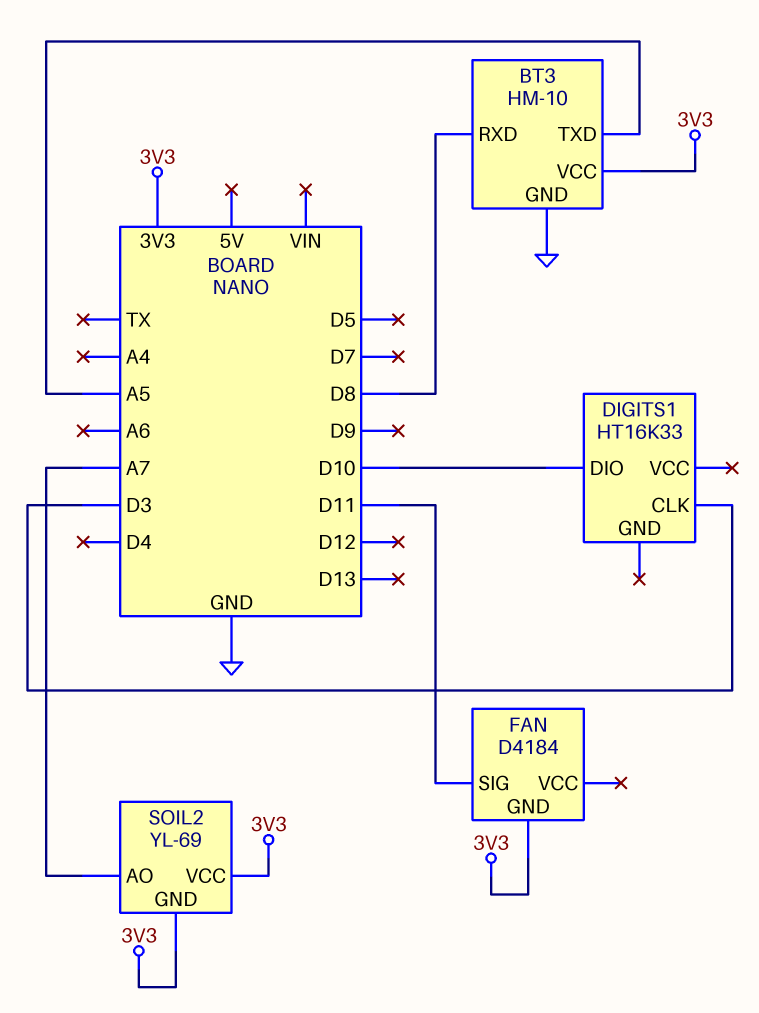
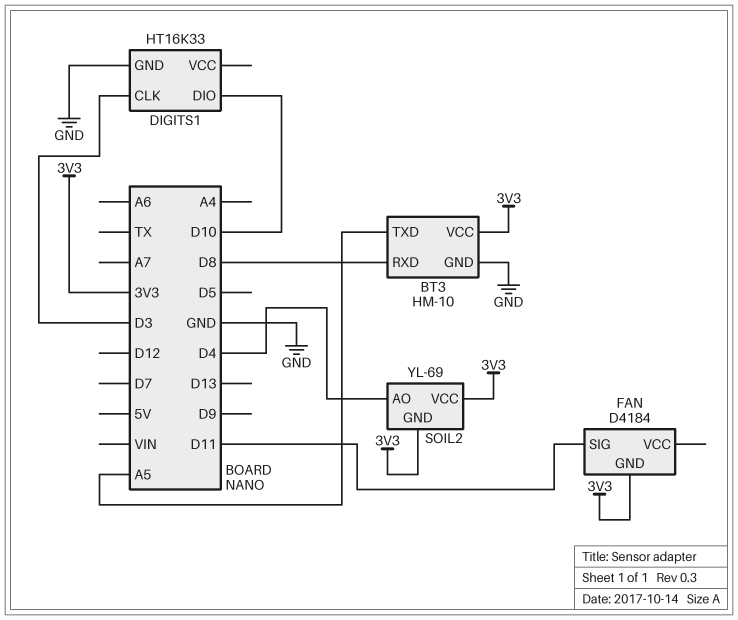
DIGITS1 pin GND: none -> GND
SOIL2 pin AO: A7 -> D4

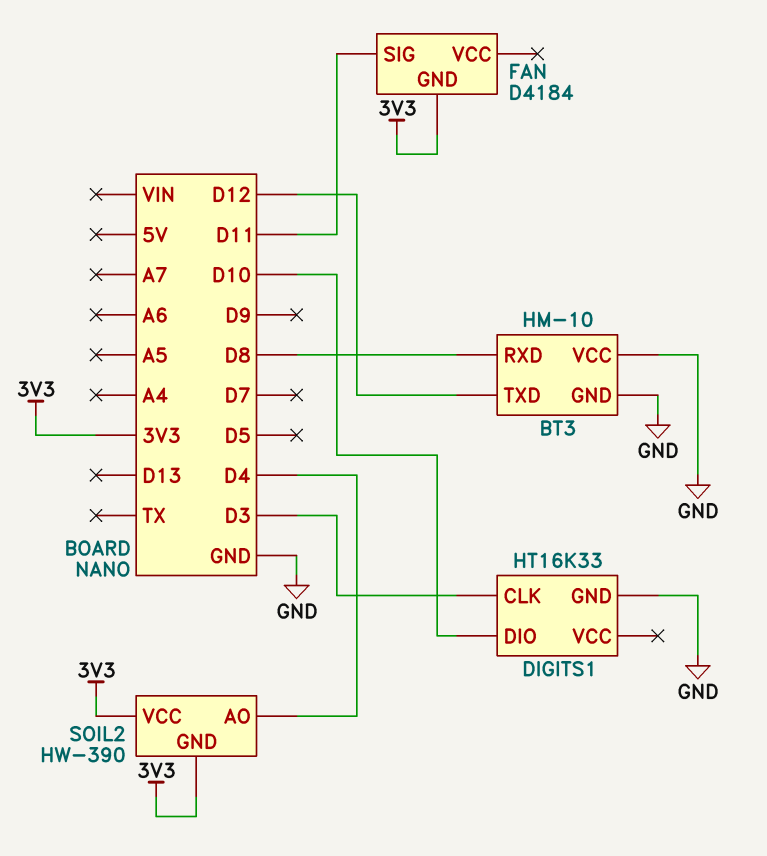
BT3 pin TXD: A5 -> D12
BT3 pin VCC: 3V3 -> GND
SOIL2: YL-69 -> HW-390

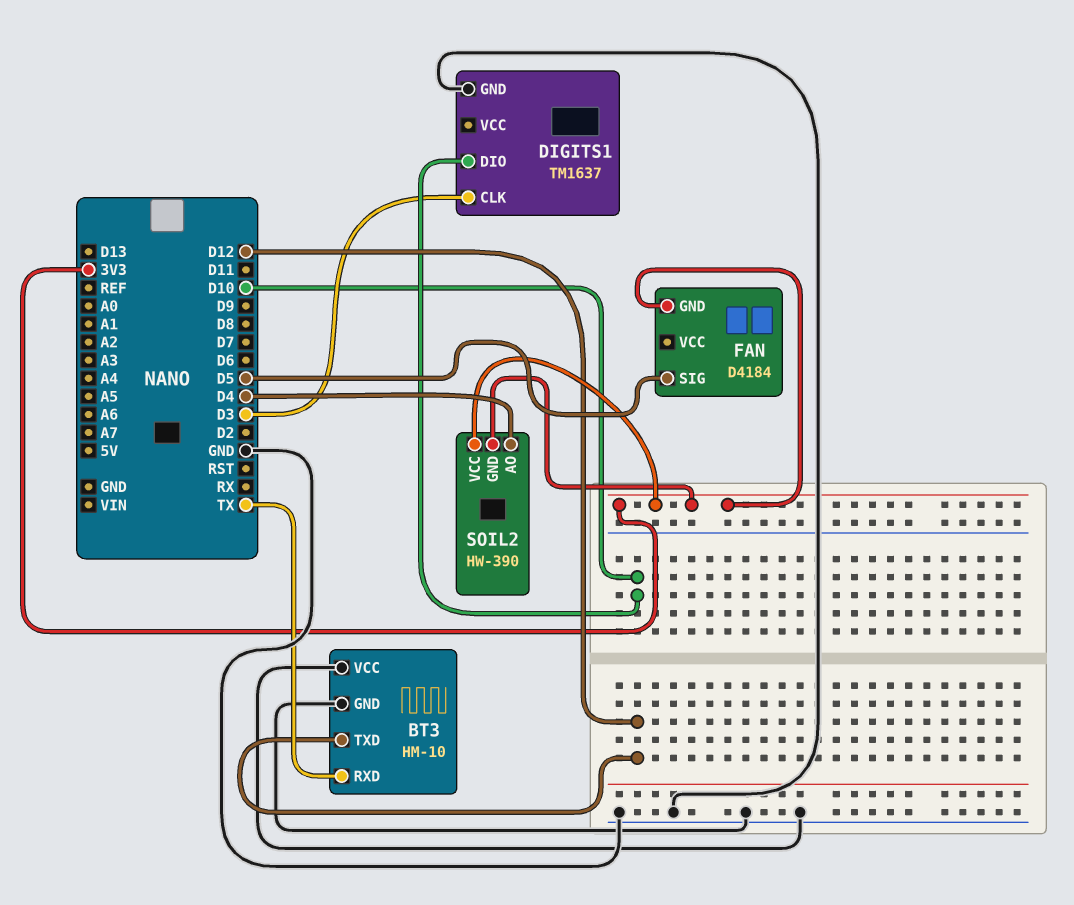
BT3 pin RXD: D8 -> TX
DIGITS1: HT16K33 -> TM1637
FAN pin SIG: D11 -> D5

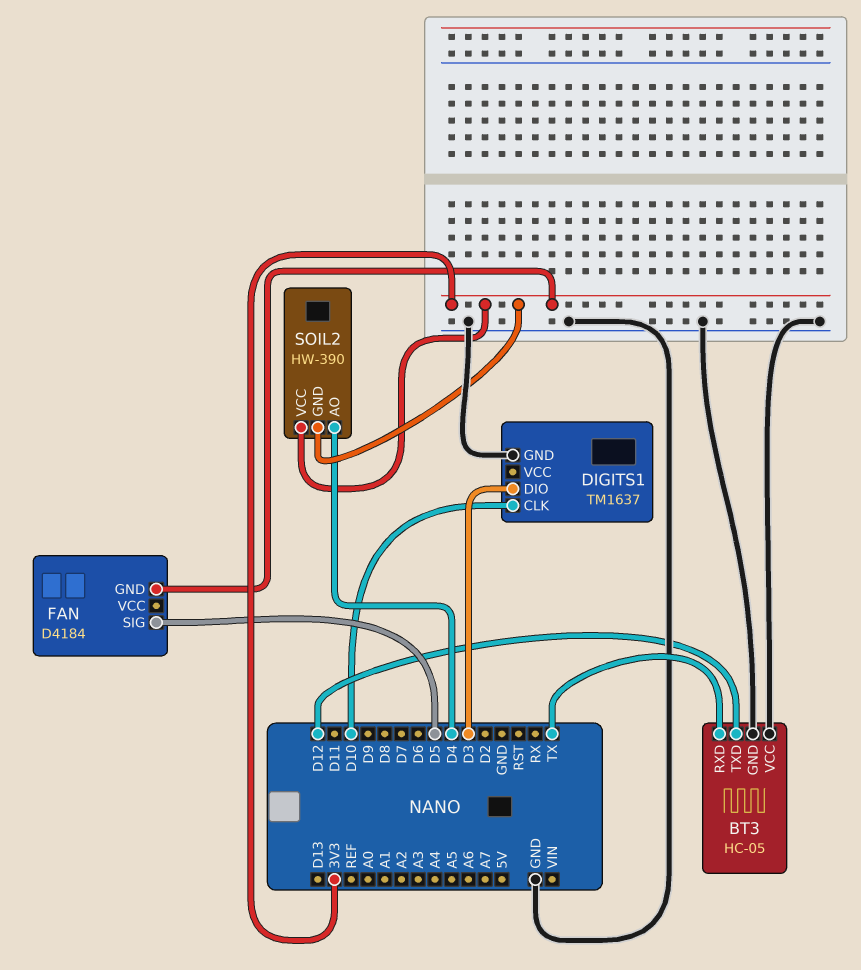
BT3: HM-10 -> HC-05
DIGITS1 pin CLK: D3 -> D10
DIGITS1 pin DIO: D10 -> D3

